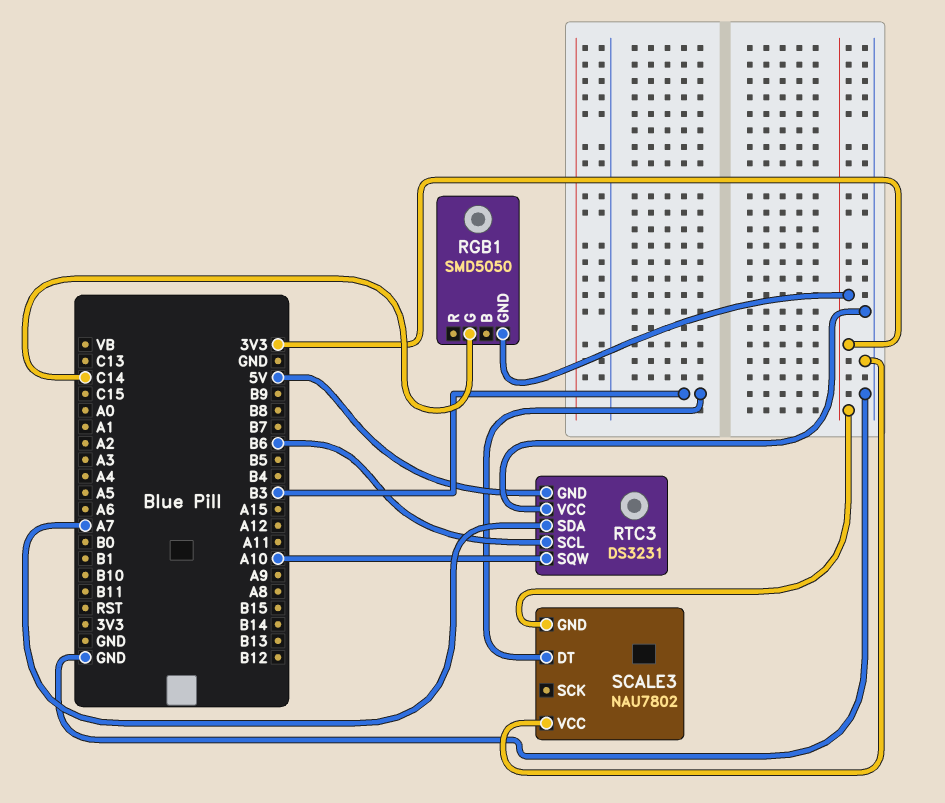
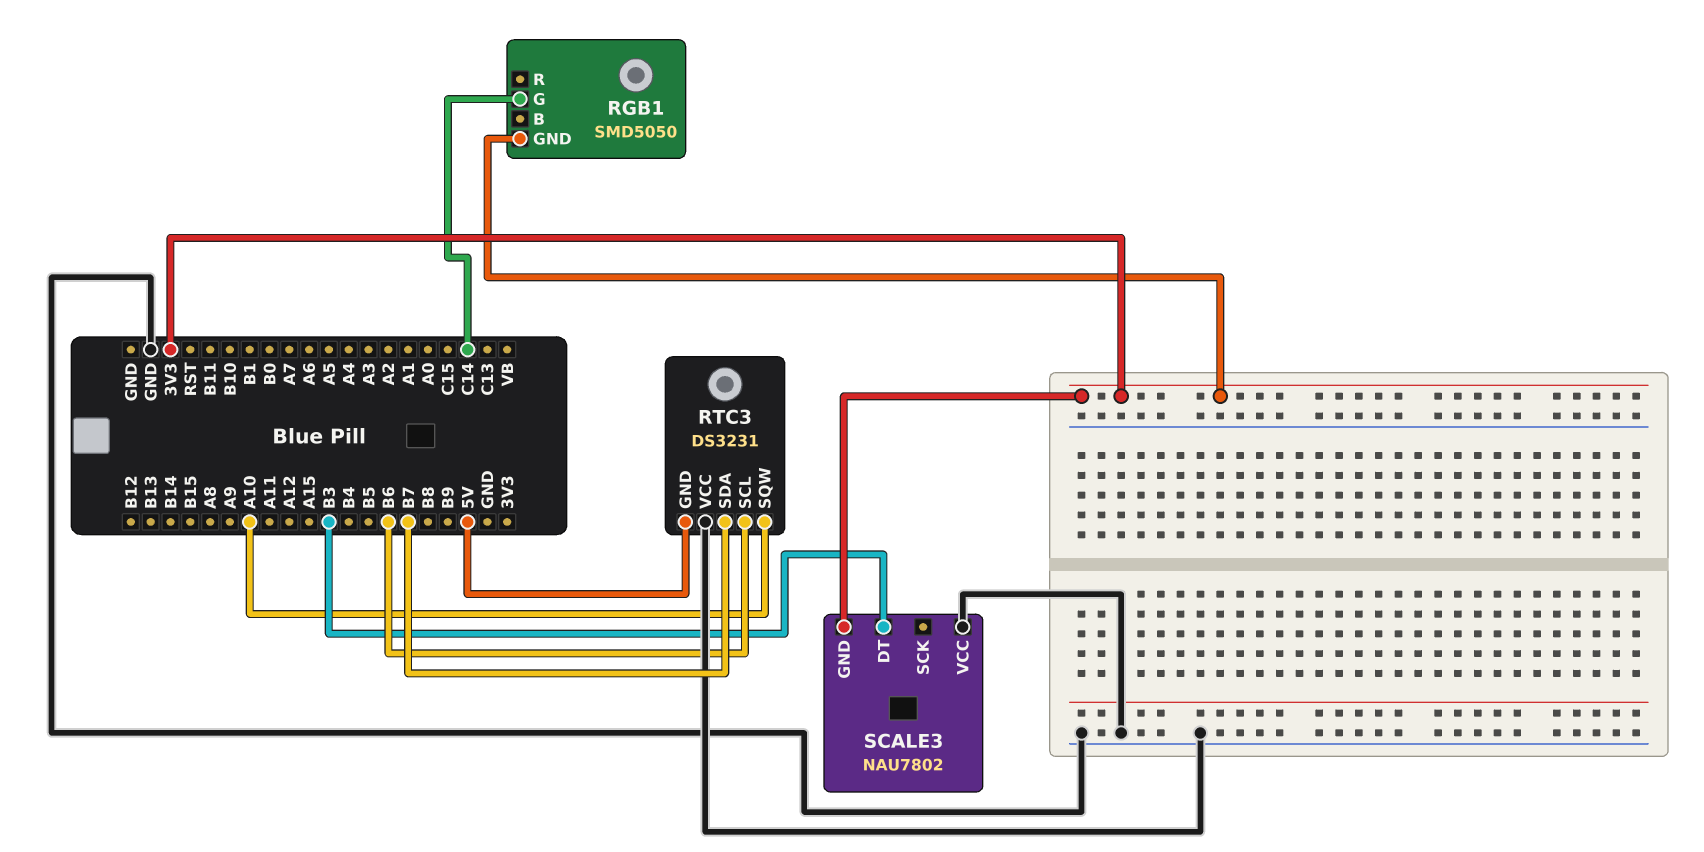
RTC3 pin SDA: A7 -> B7

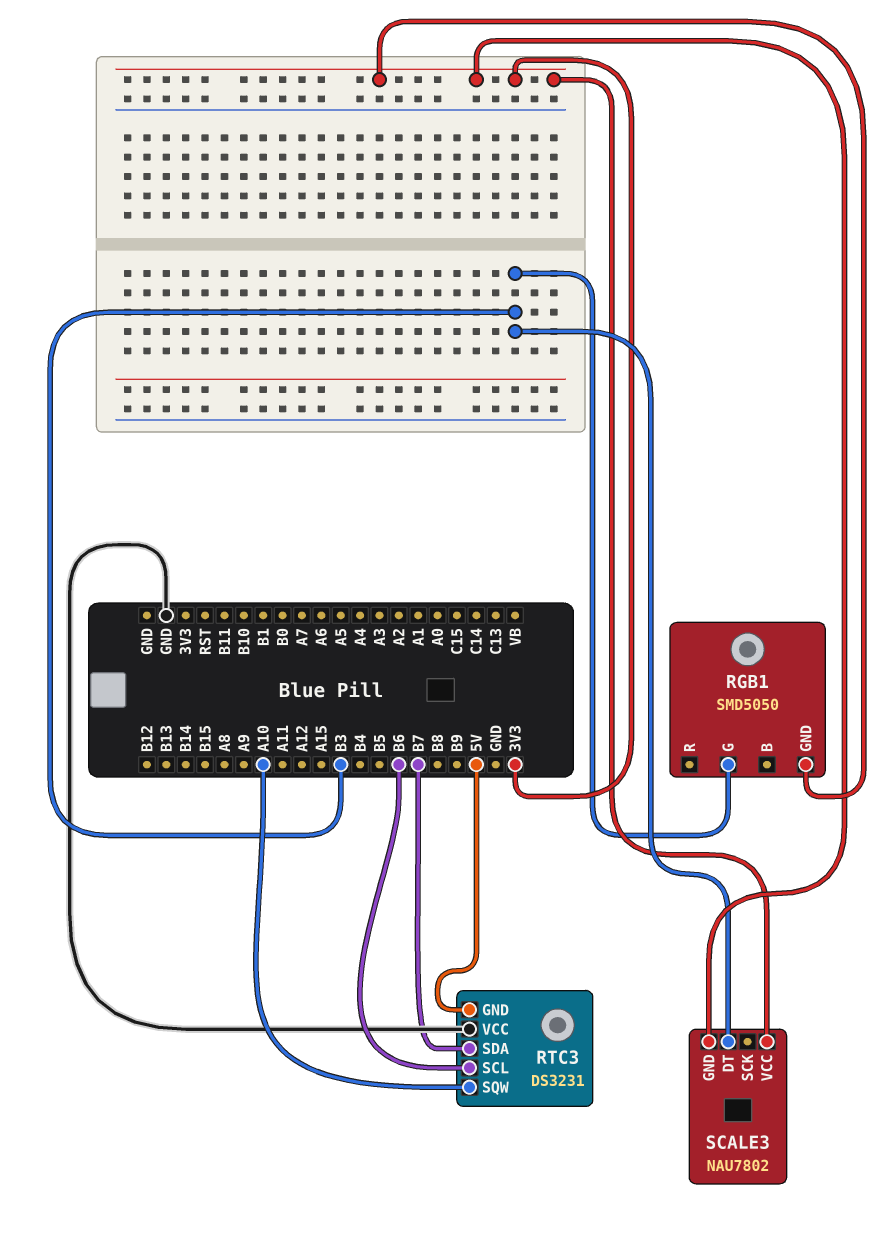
RGB1 pin G: C14 -> B3
SCALE3 pin VCC: GND -> 3V3

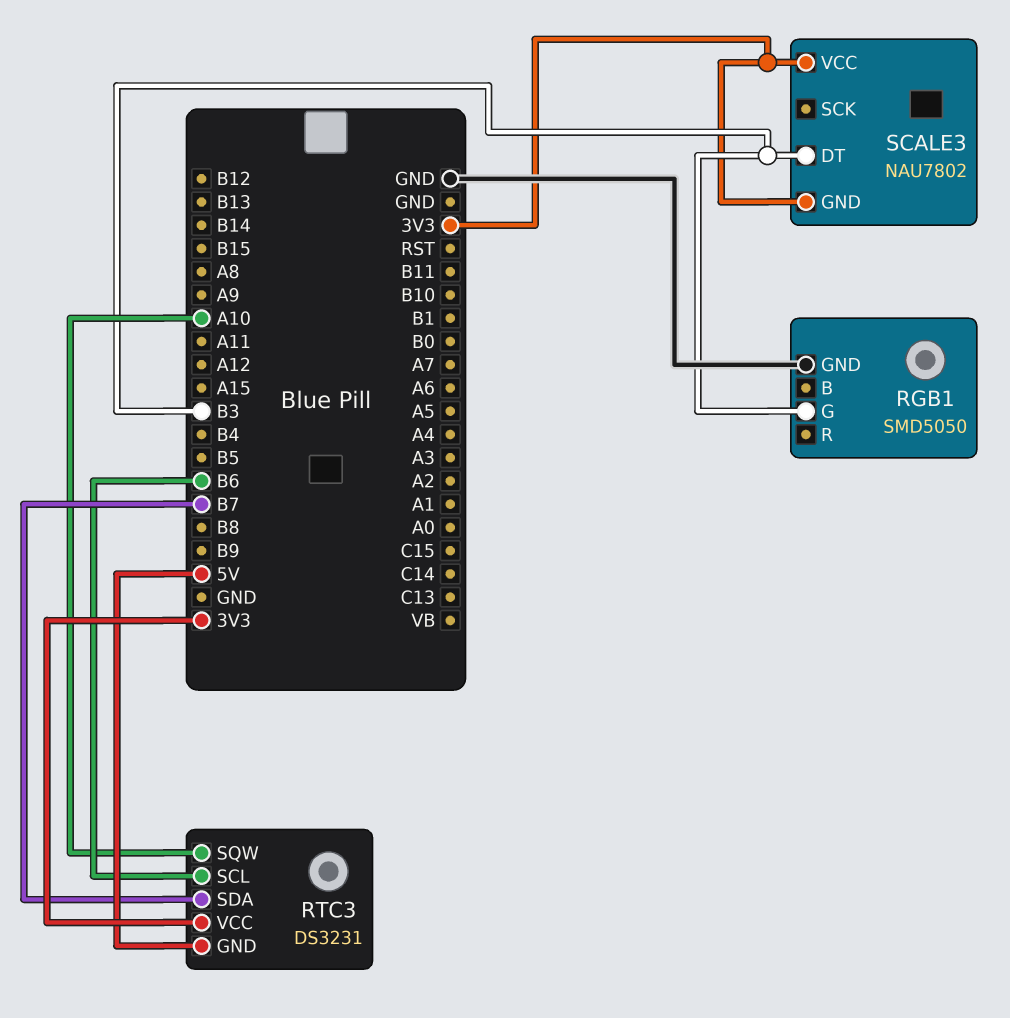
RGB1 pin GND: 3V3 -> GND
RTC3 pin VCC: GND -> 3V3

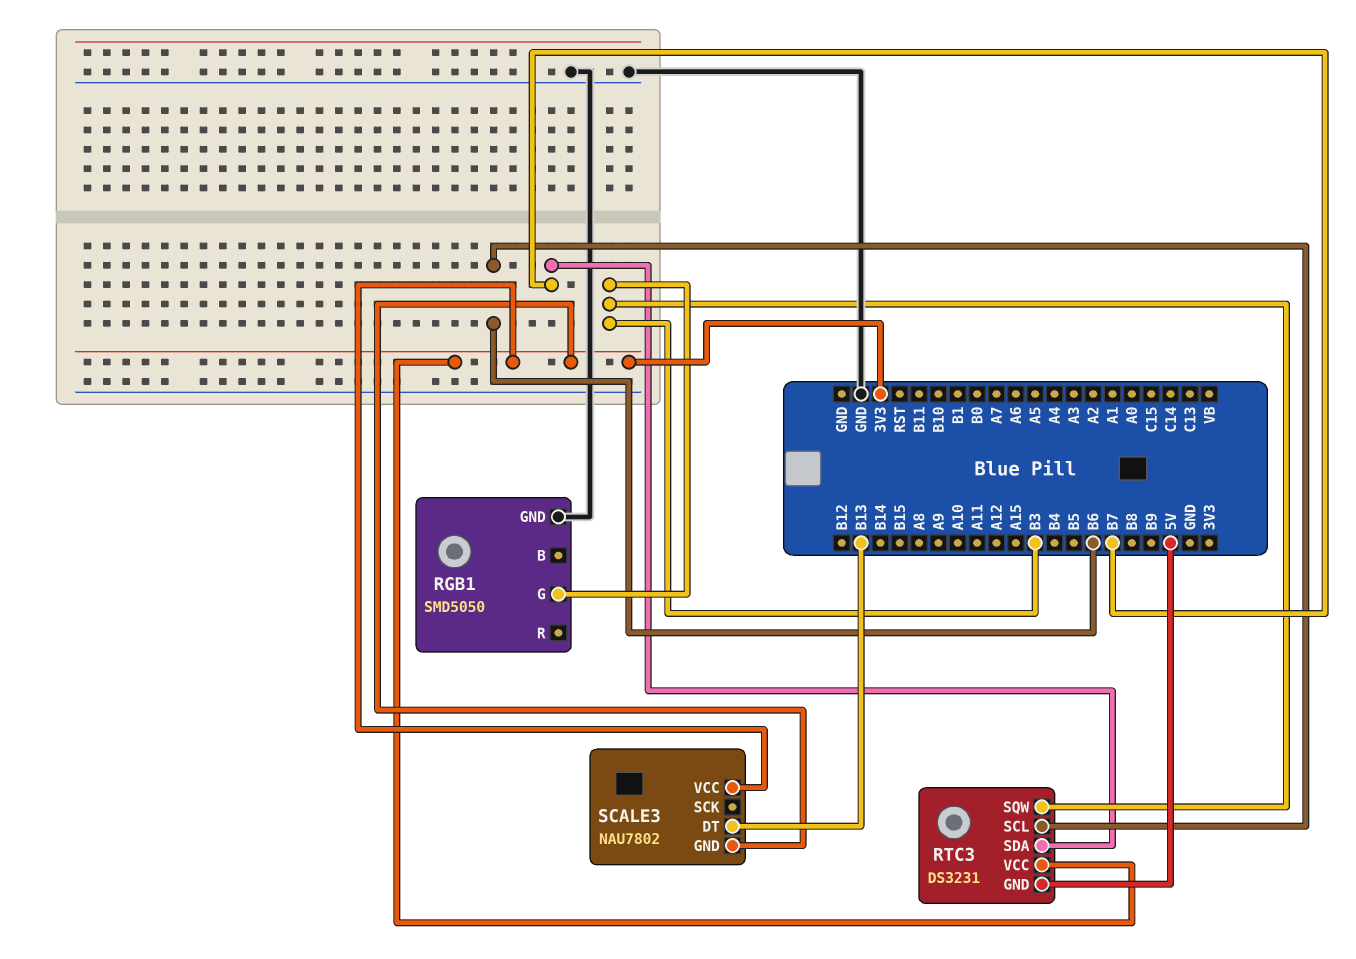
RTC3 pin SQW: A10 -> B3
SCALE3 pin DT: B3 -> B13

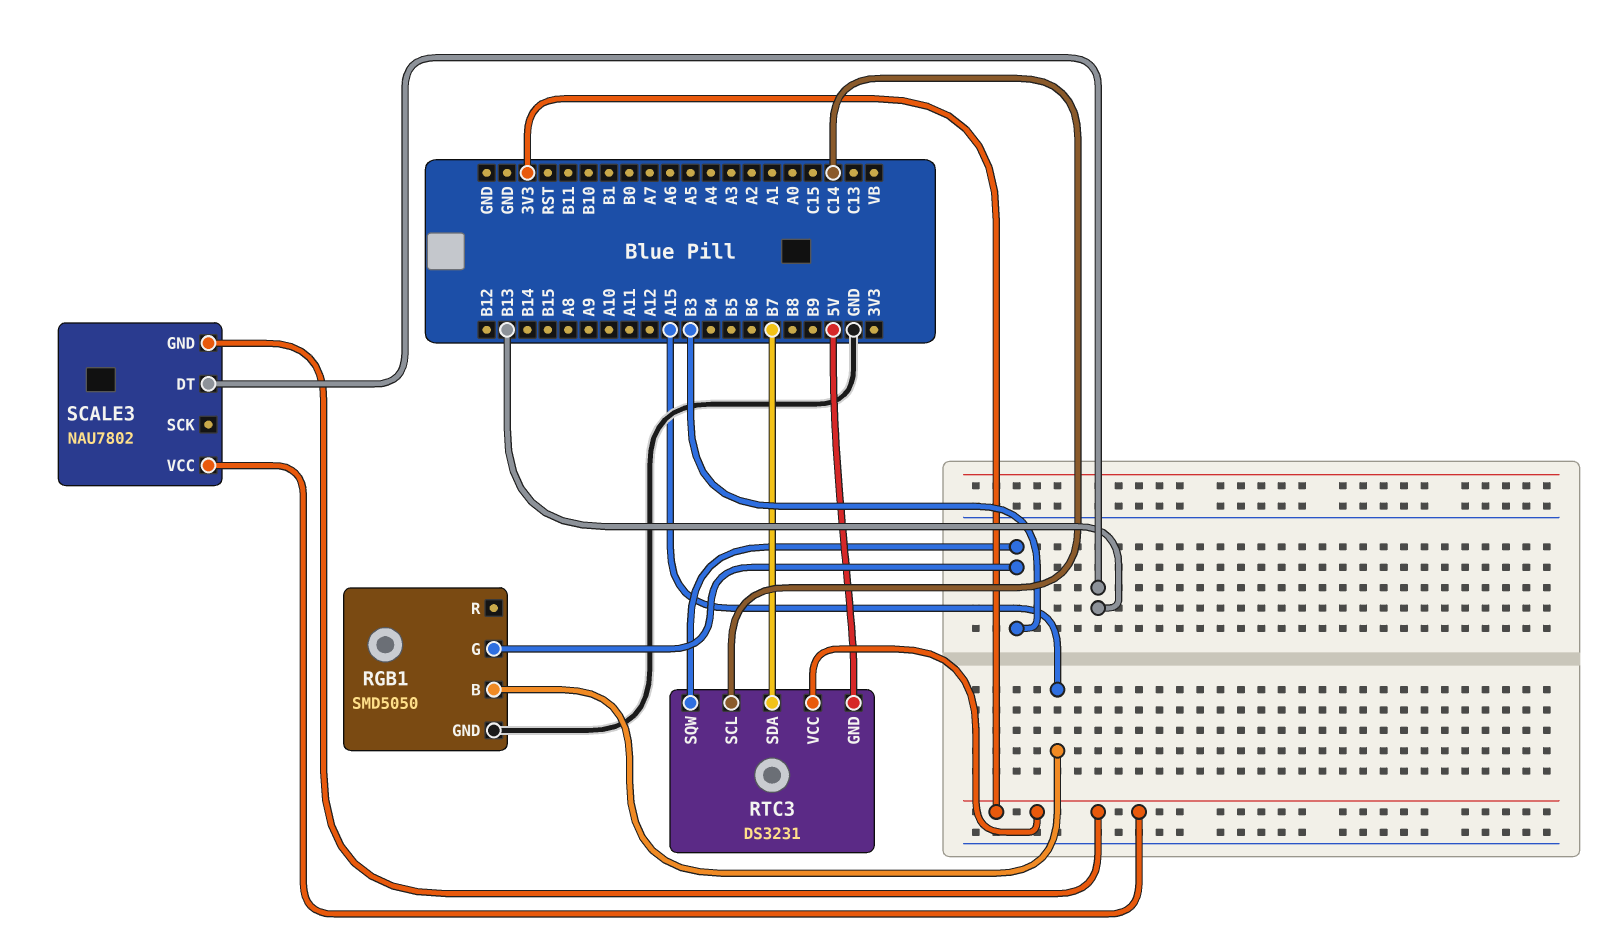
RGB1 pin B: none -> A15
RTC3 pin SCL: B6 -> C14

